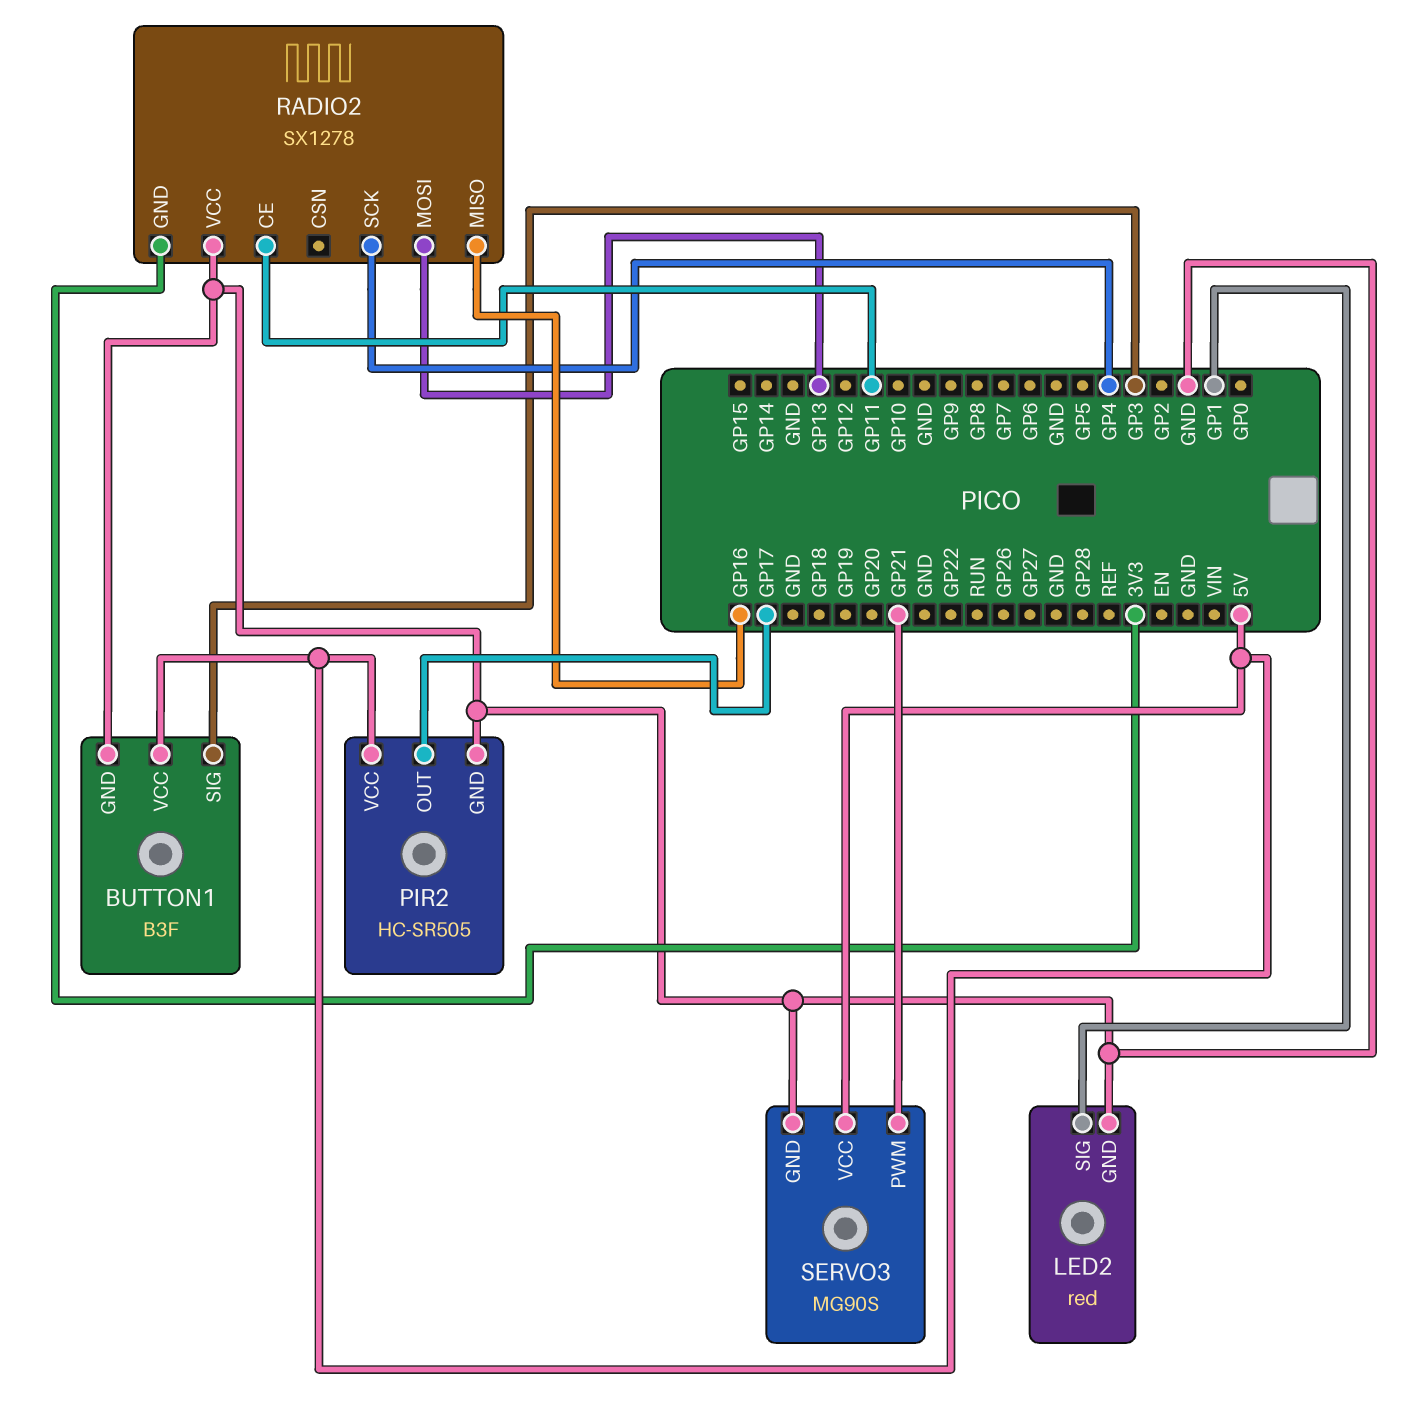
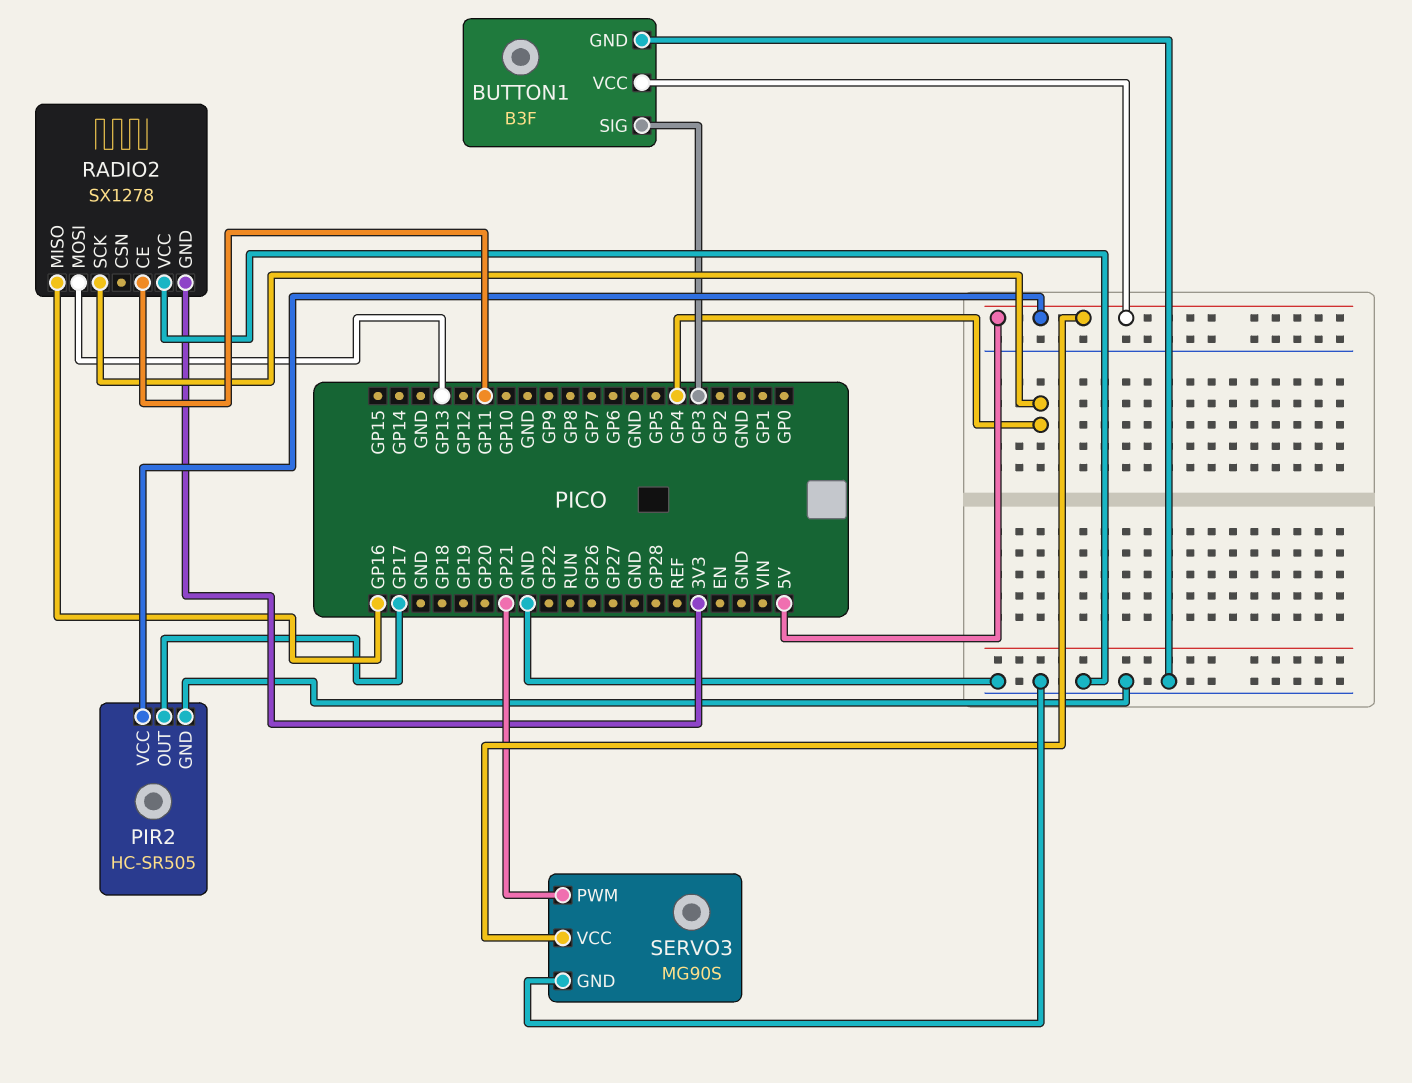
LED2: red -> none
LED2 pin GND: GND -> none
LED2 pin SIG: GP1 -> none

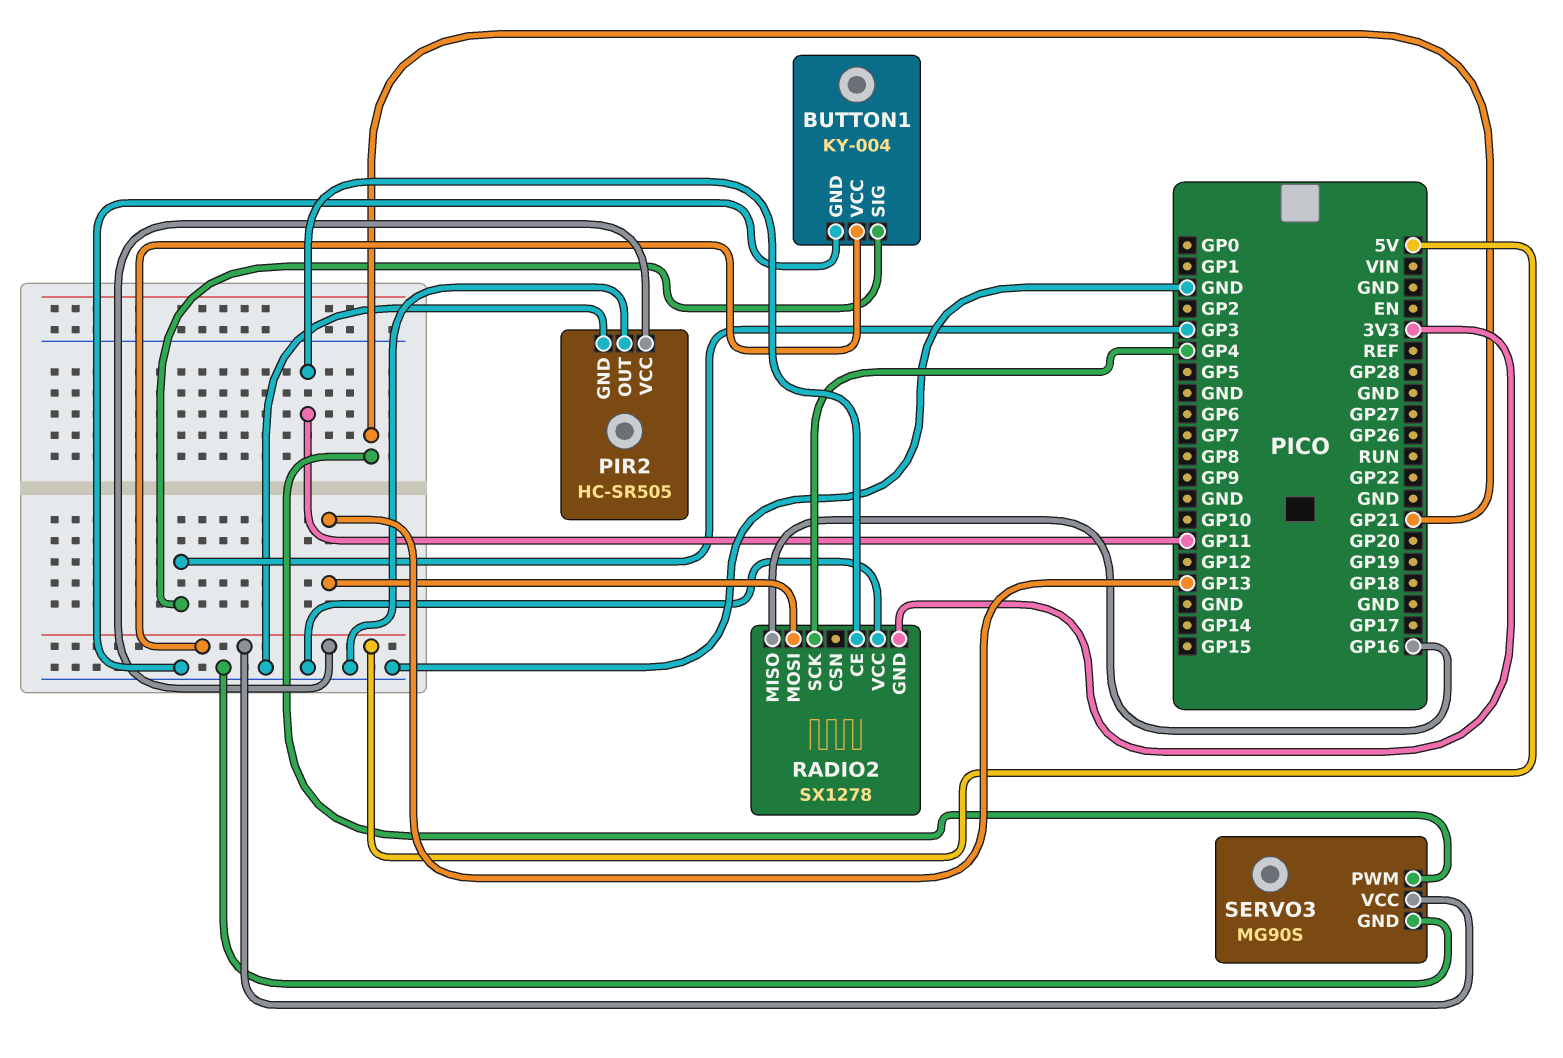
BUTTON1: B3F -> KY-004
PIR2 pin OUT: GP17 -> GND

